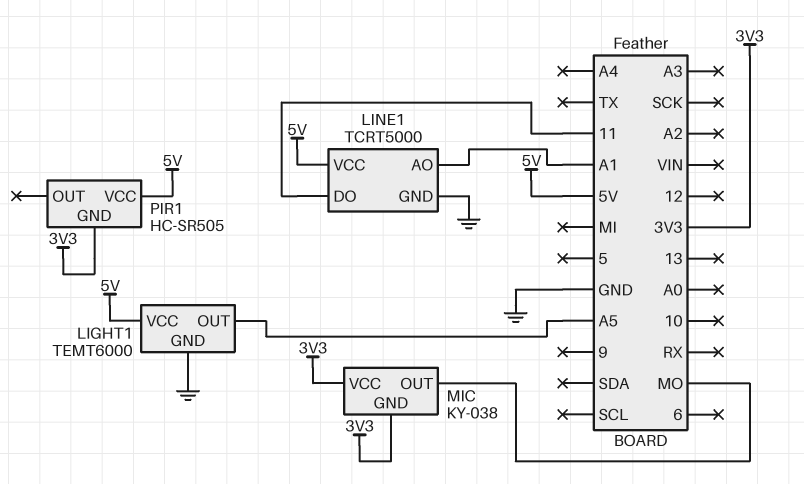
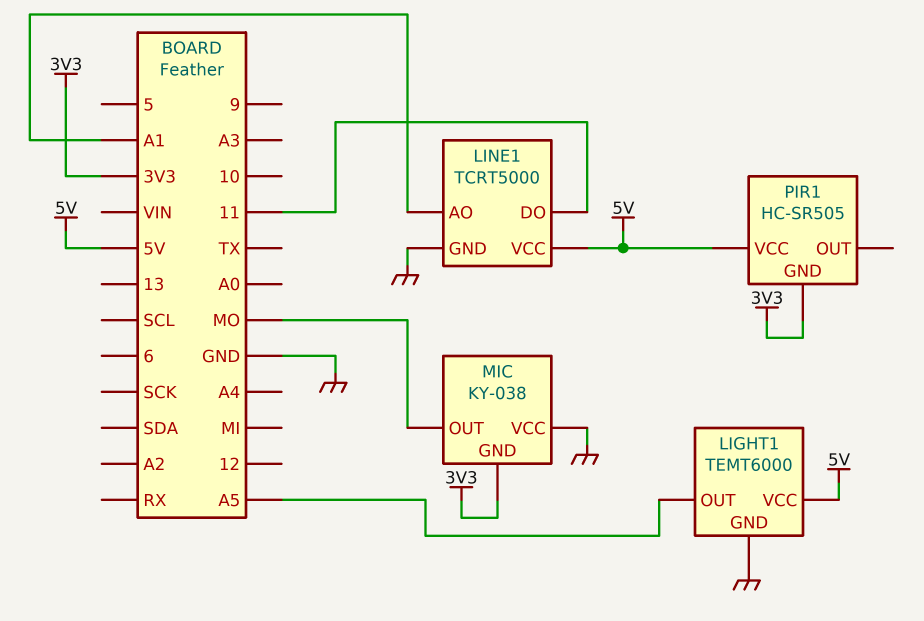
MIC pin VCC: 3V3 -> GND

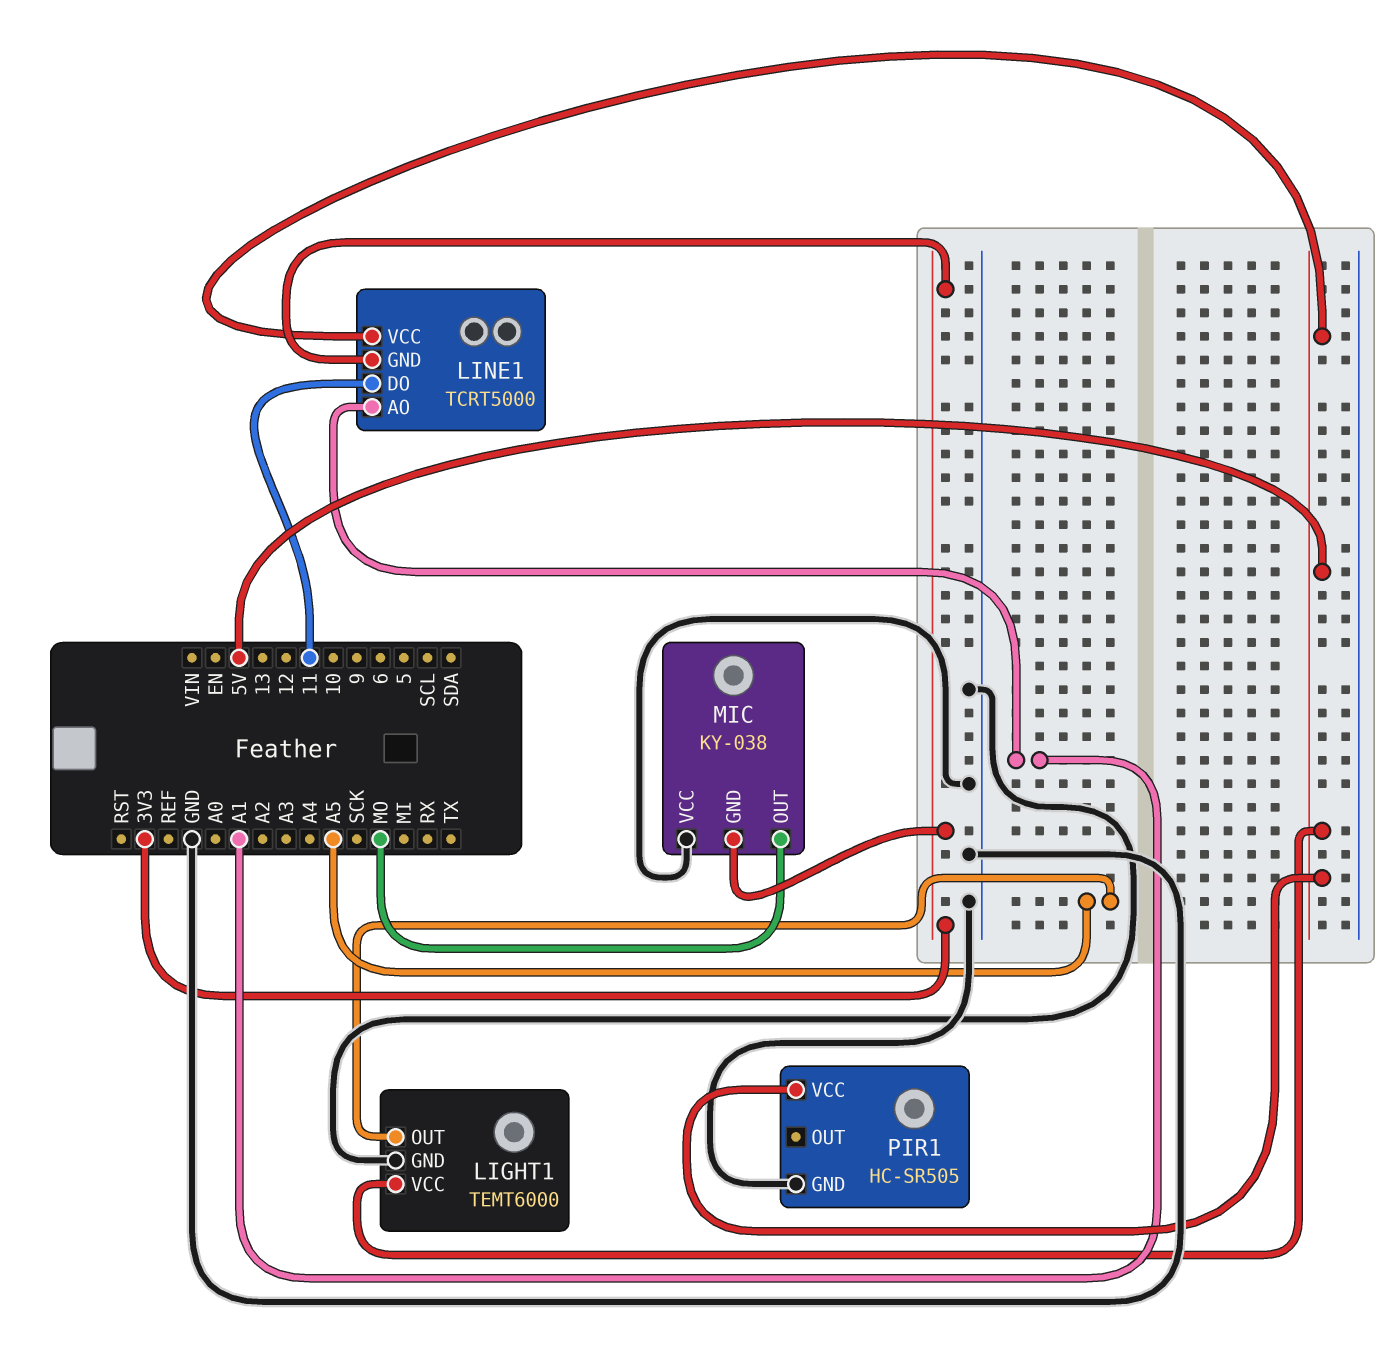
LINE1 pin GND: GND -> 3V3
PIR1 pin GND: 3V3 -> GND

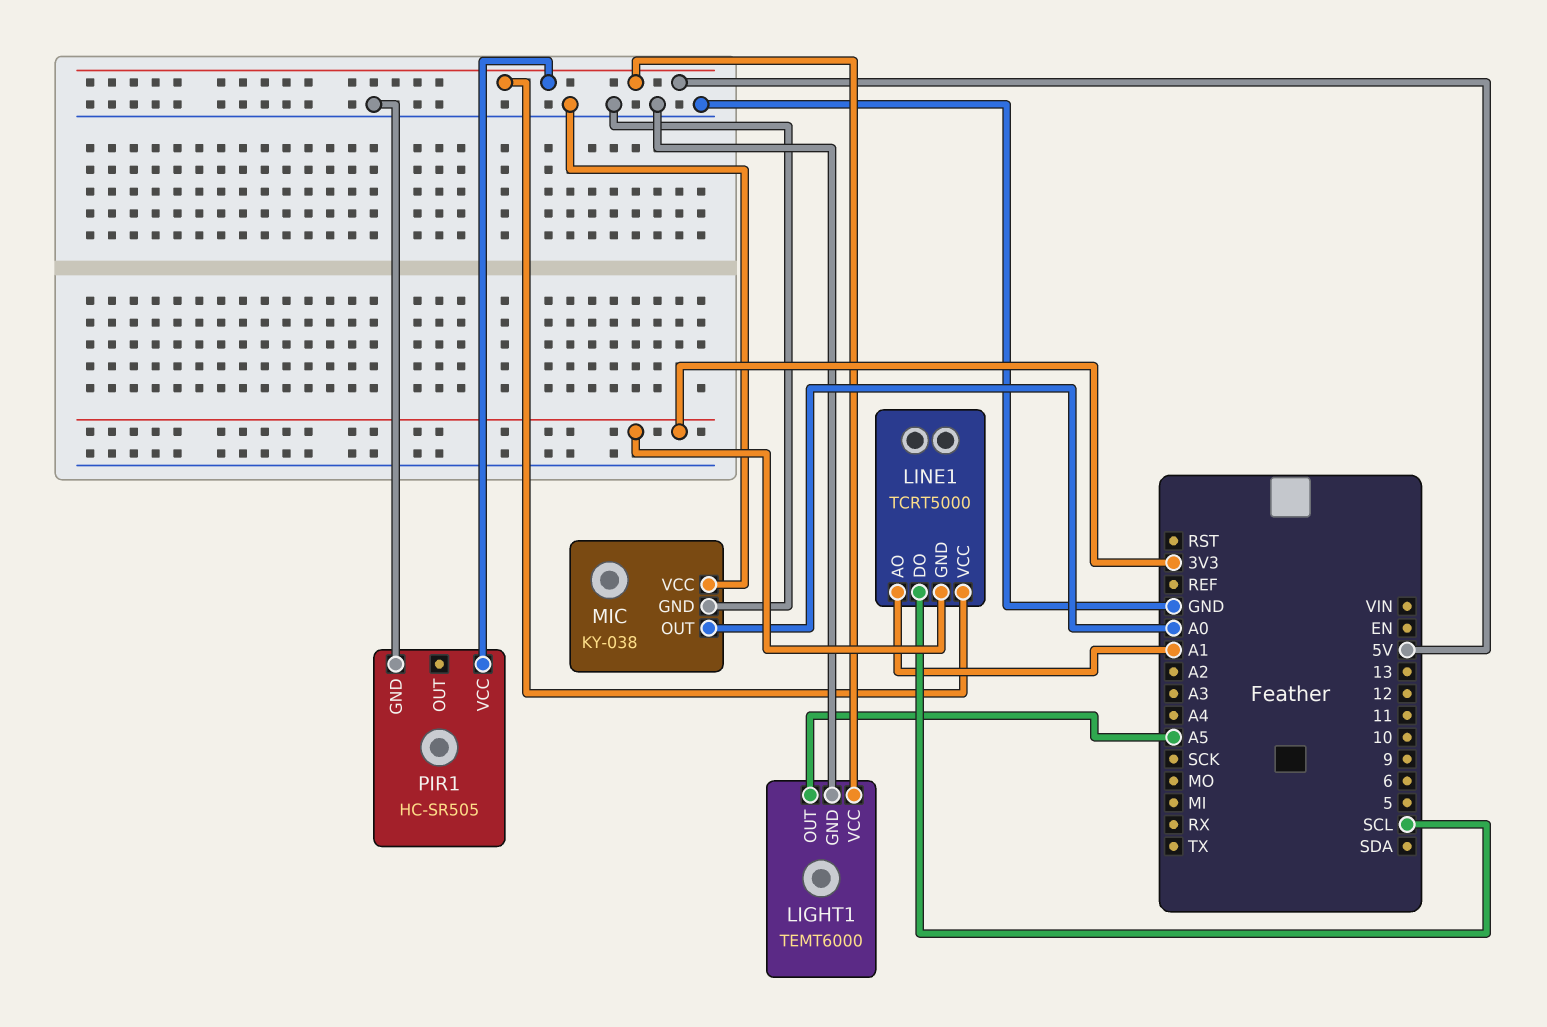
LINE1 pin DO: 11 -> SCL
MIC pin GND: 3V3 -> GND
MIC pin OUT: MO -> A0

